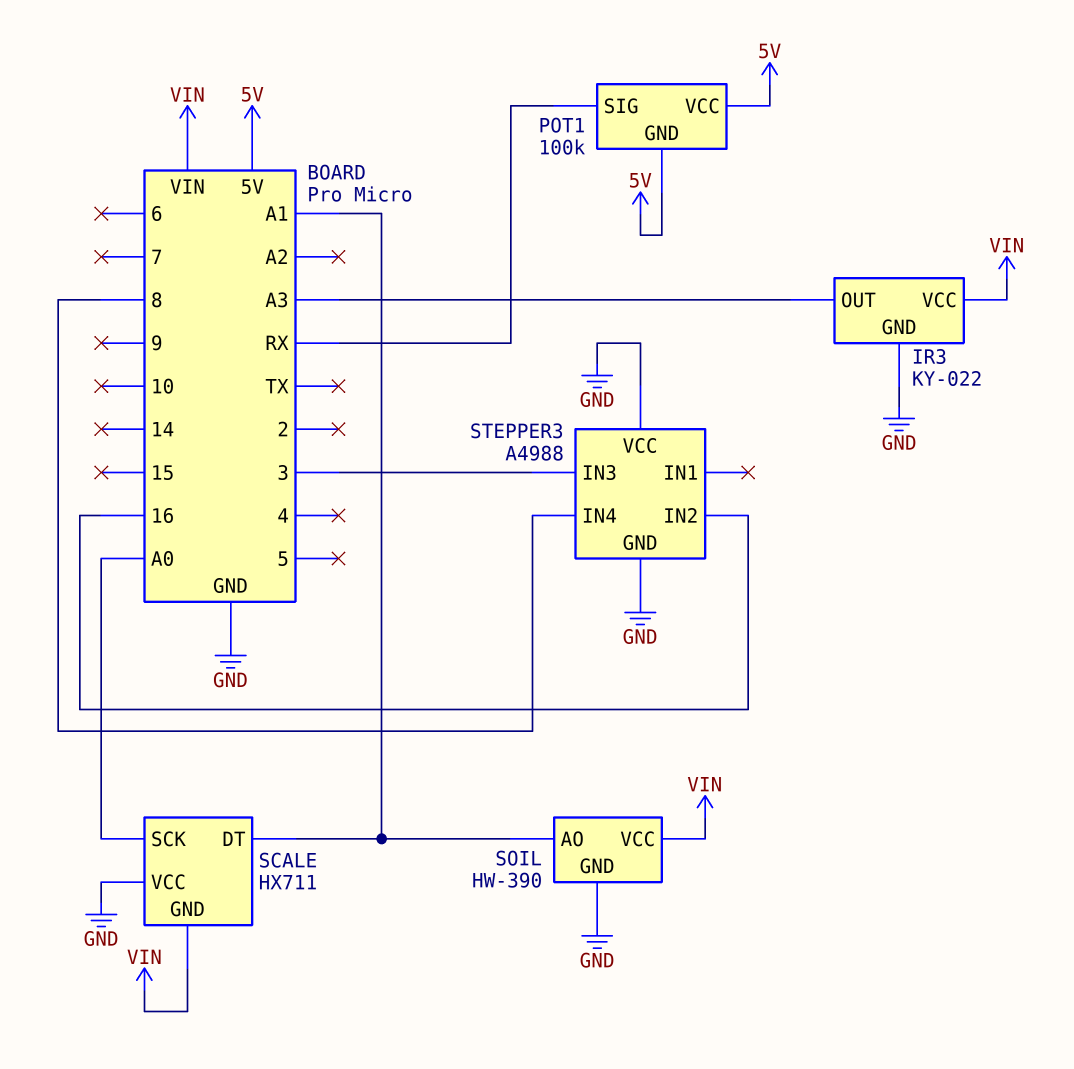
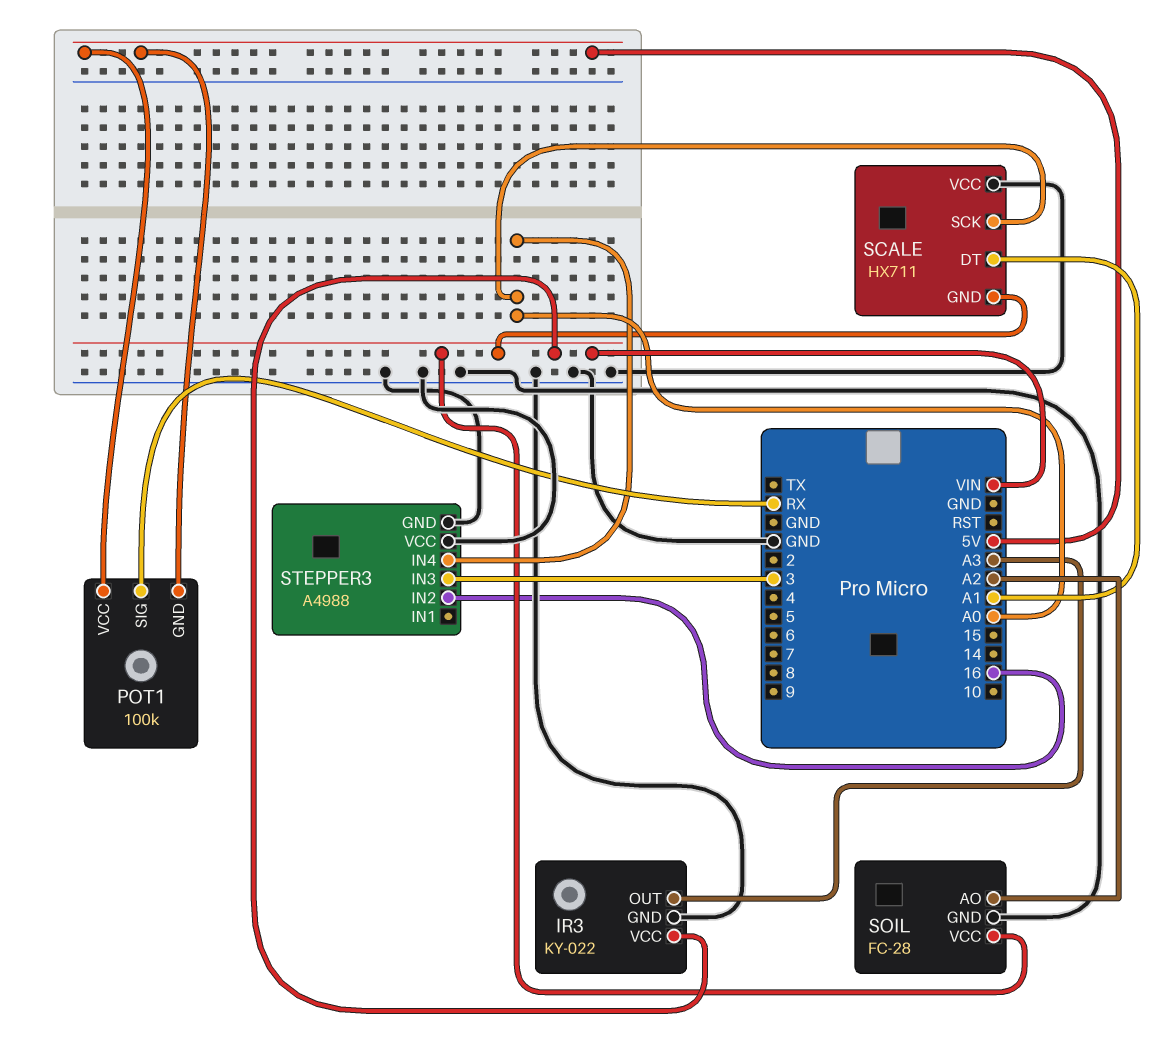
SOIL: HW-390 -> FC-28
SOIL pin AO: A1 -> A2
STEPPER3 pin IN4: 8 -> A0

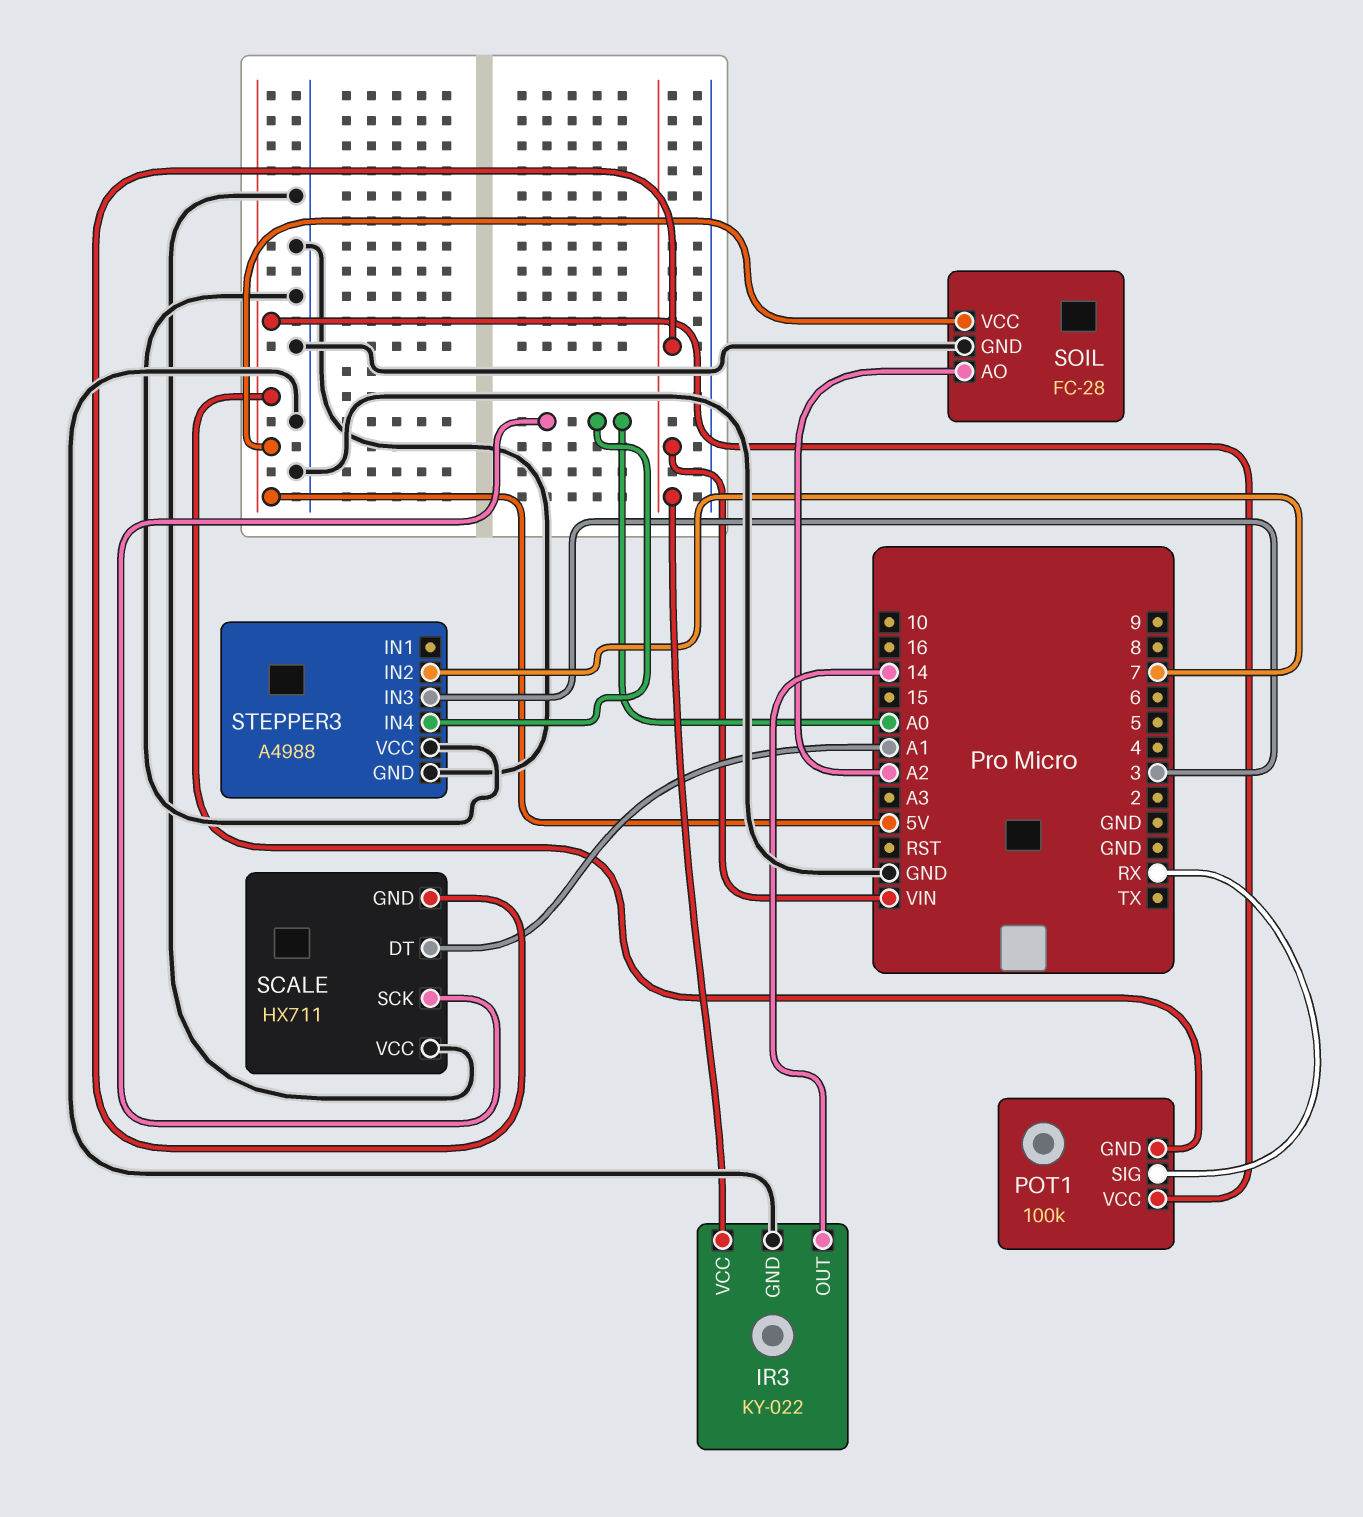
IR3 pin OUT: A3 -> 14
SOIL pin VCC: VIN -> 5V
STEPPER3 pin IN2: 16 -> 7

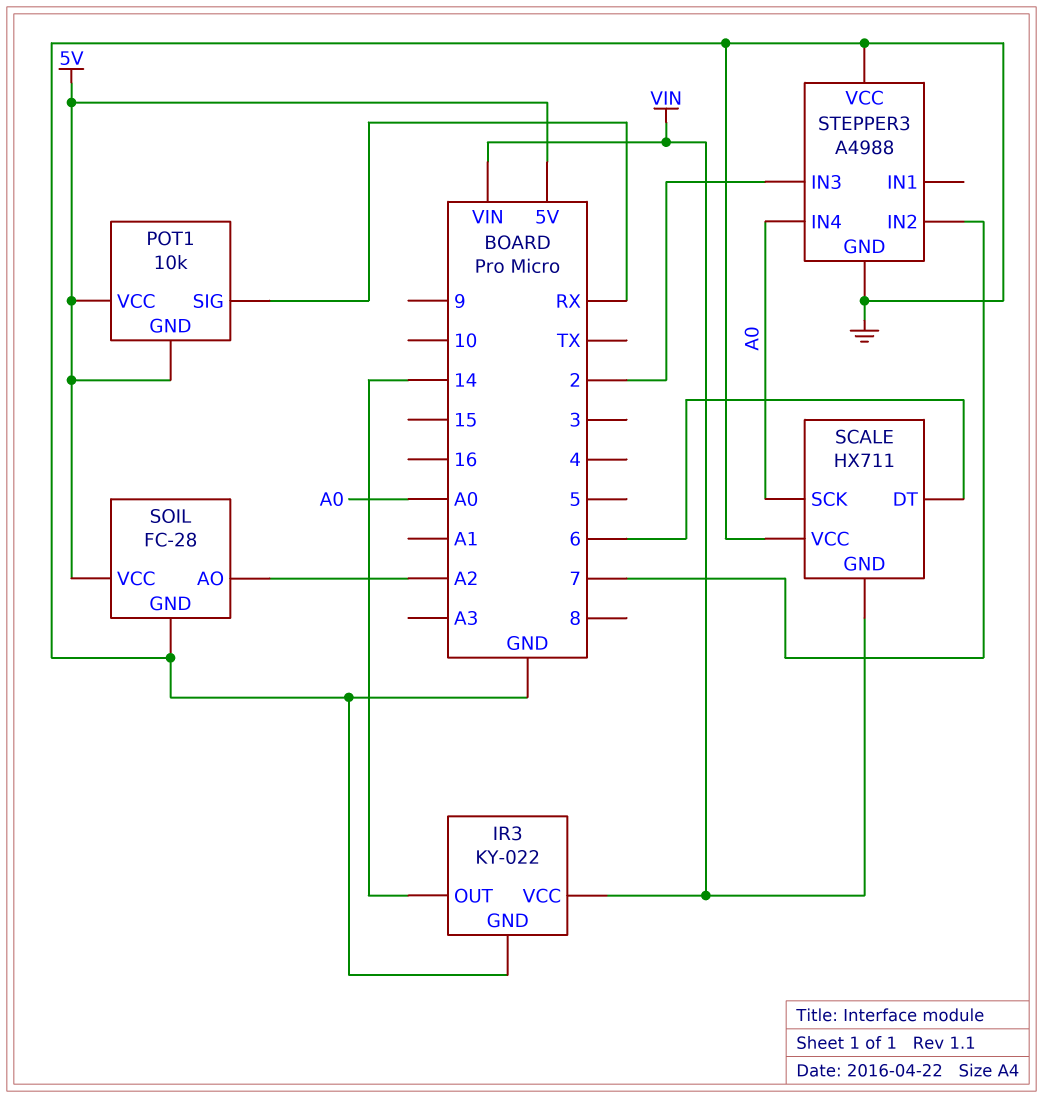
POT1: 100k -> 10k
SCALE pin DT: A1 -> 6
STEPPER3 pin IN3: 3 -> 2

